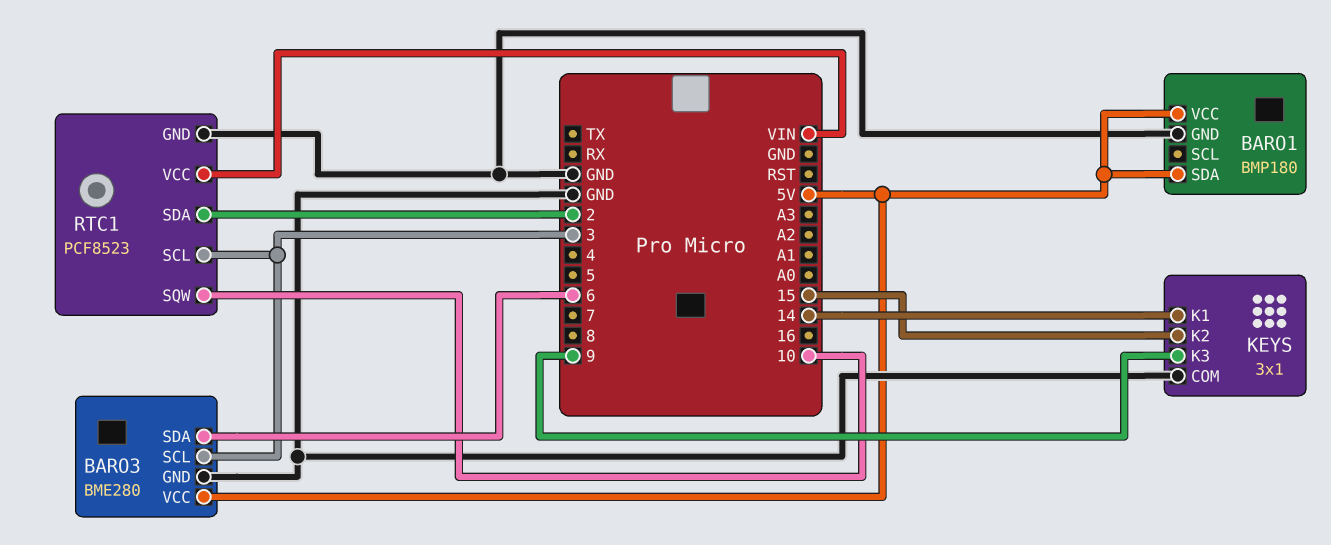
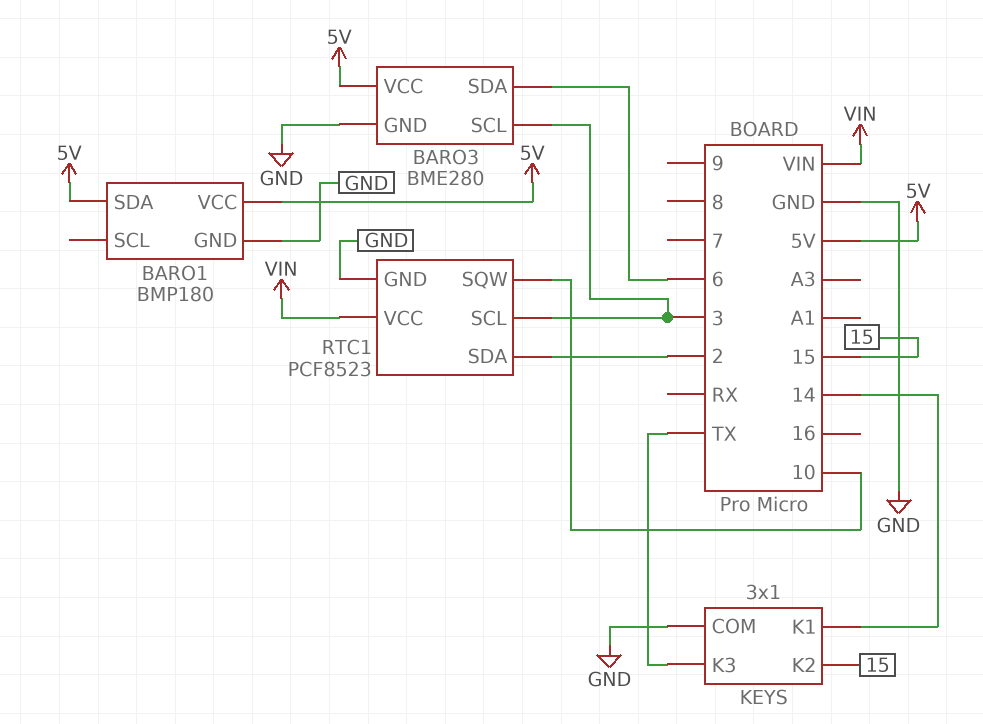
KEYS pin K3: 9 -> TX

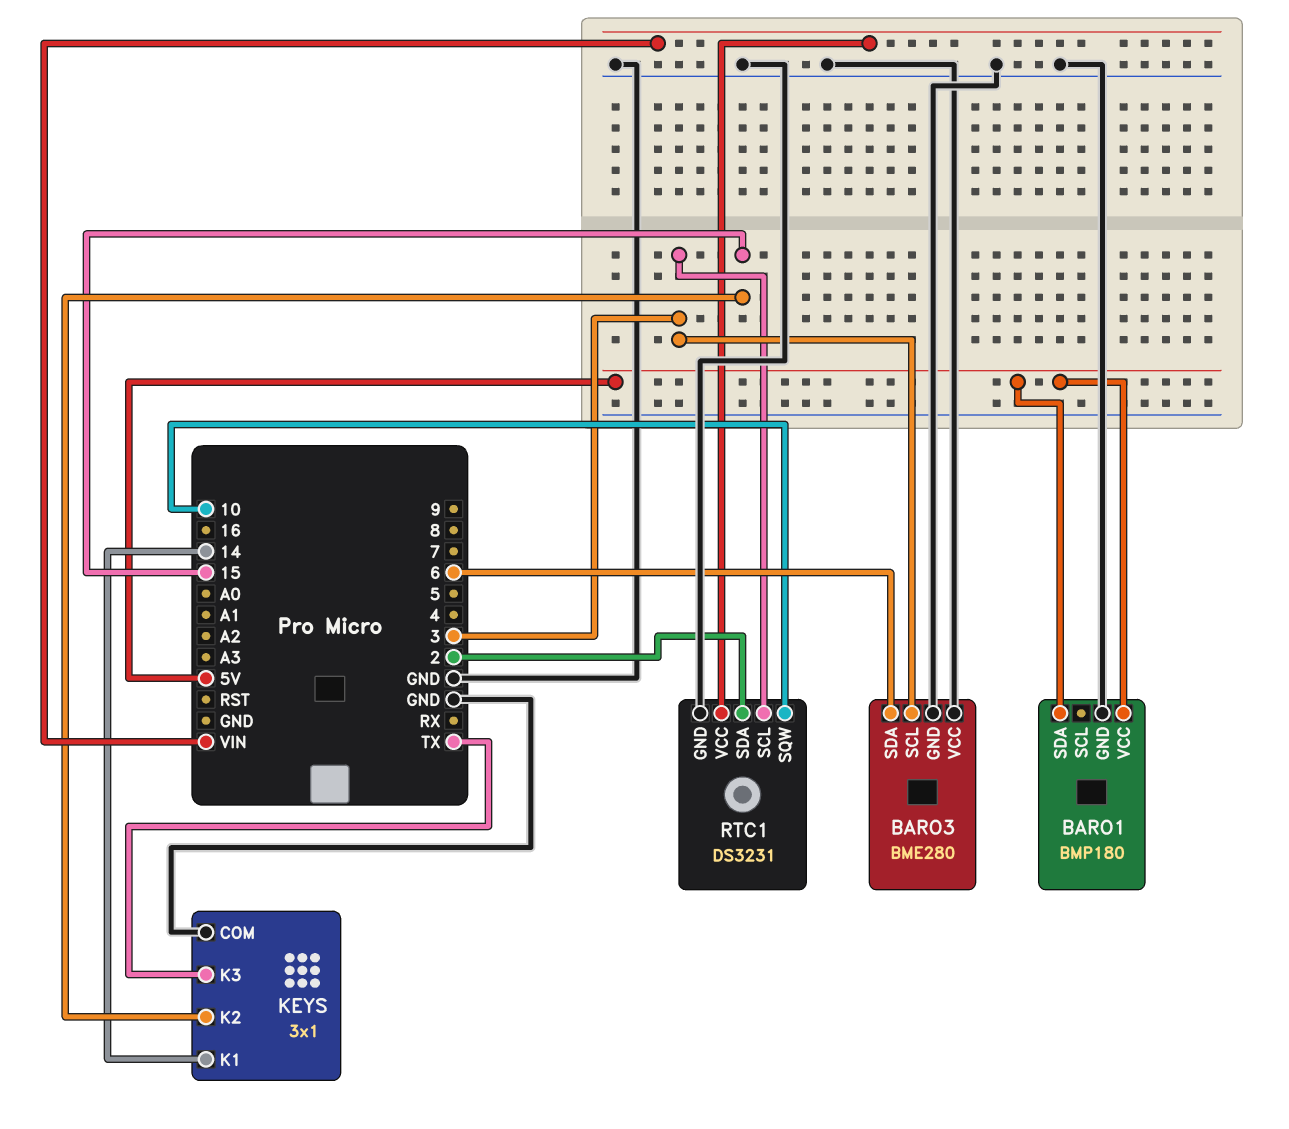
BARO3 pin VCC: 5V -> GND
RTC1: PCF8523 -> DS3231

